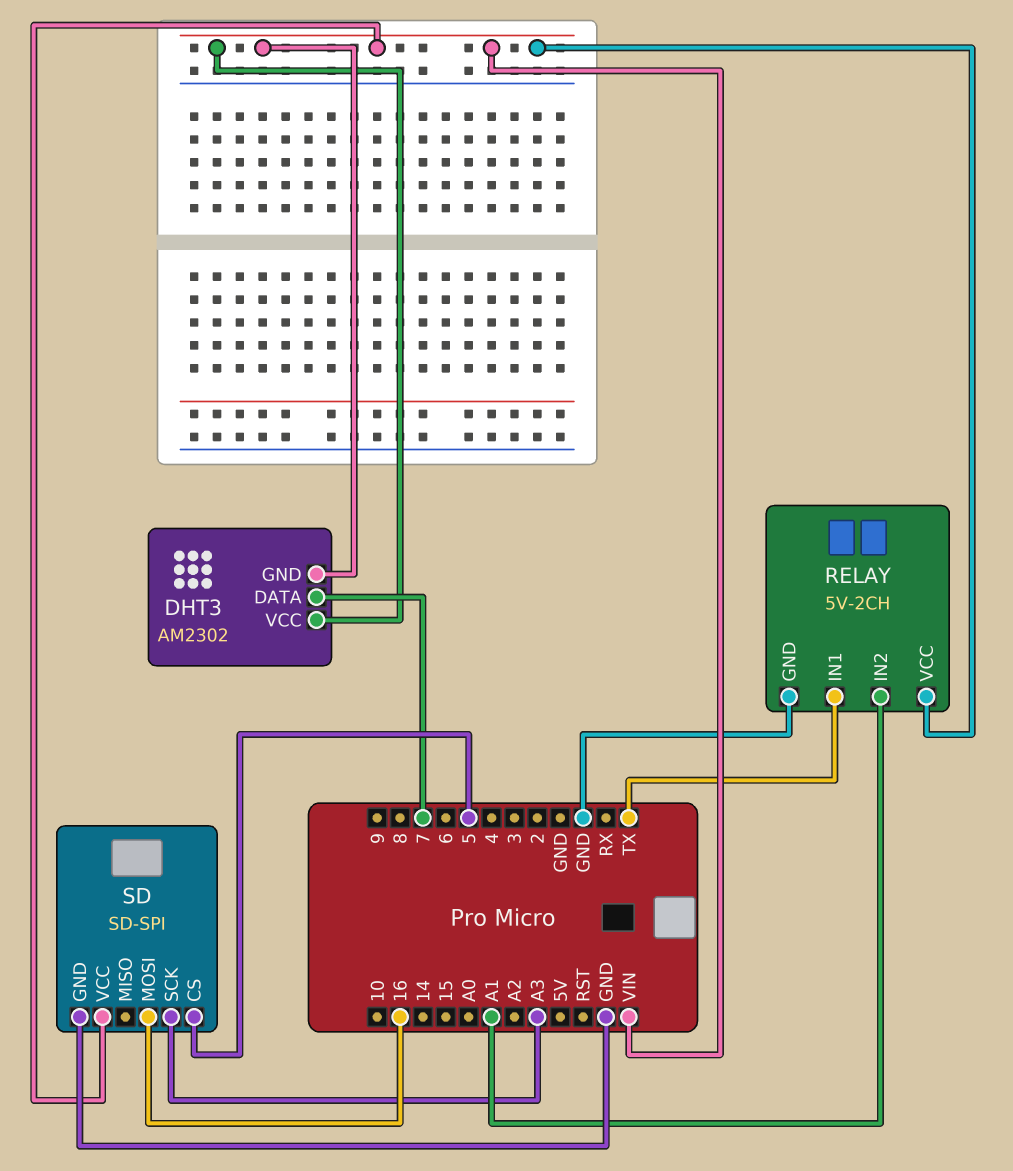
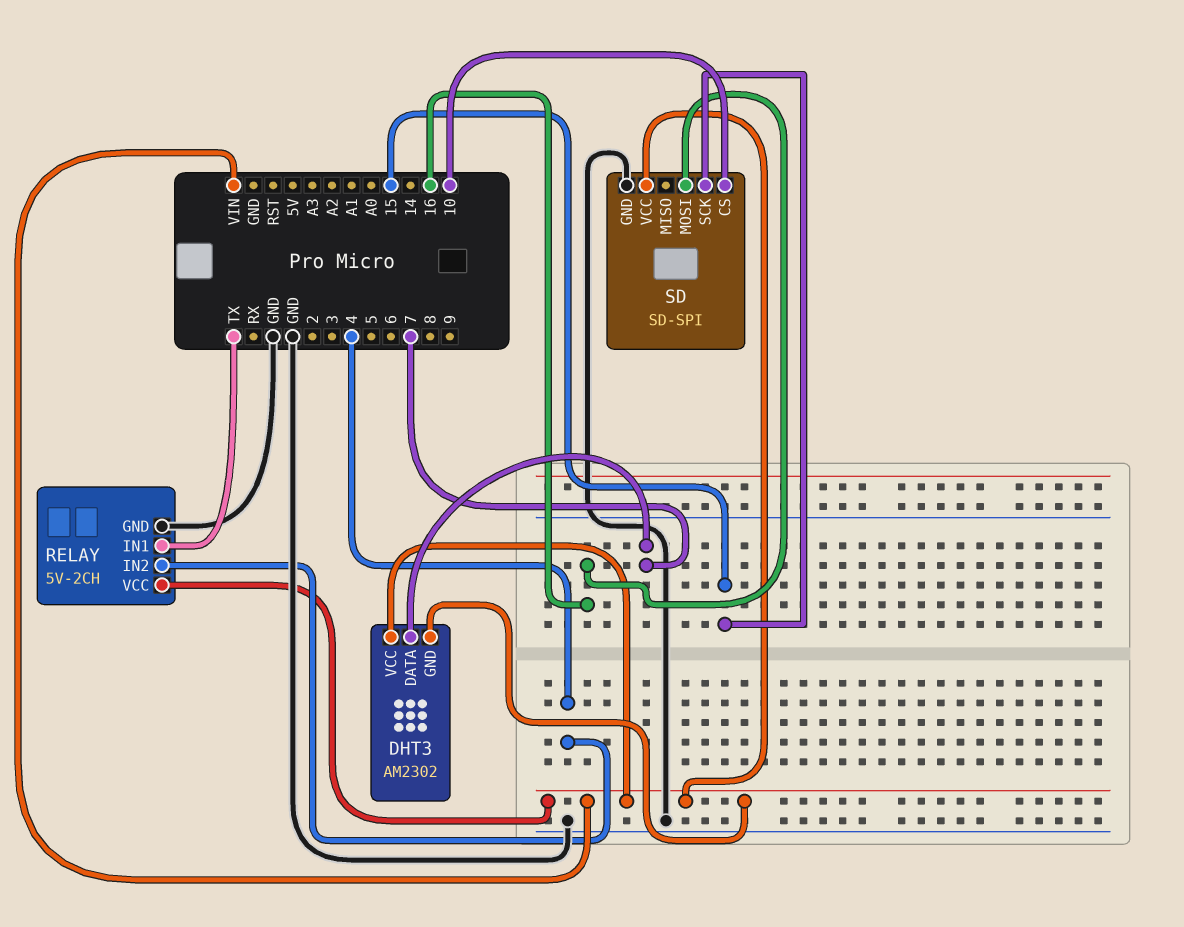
RELAY pin IN2: A1 -> 4
SD pin CS: 5 -> 10
SD pin SCK: A3 -> 15

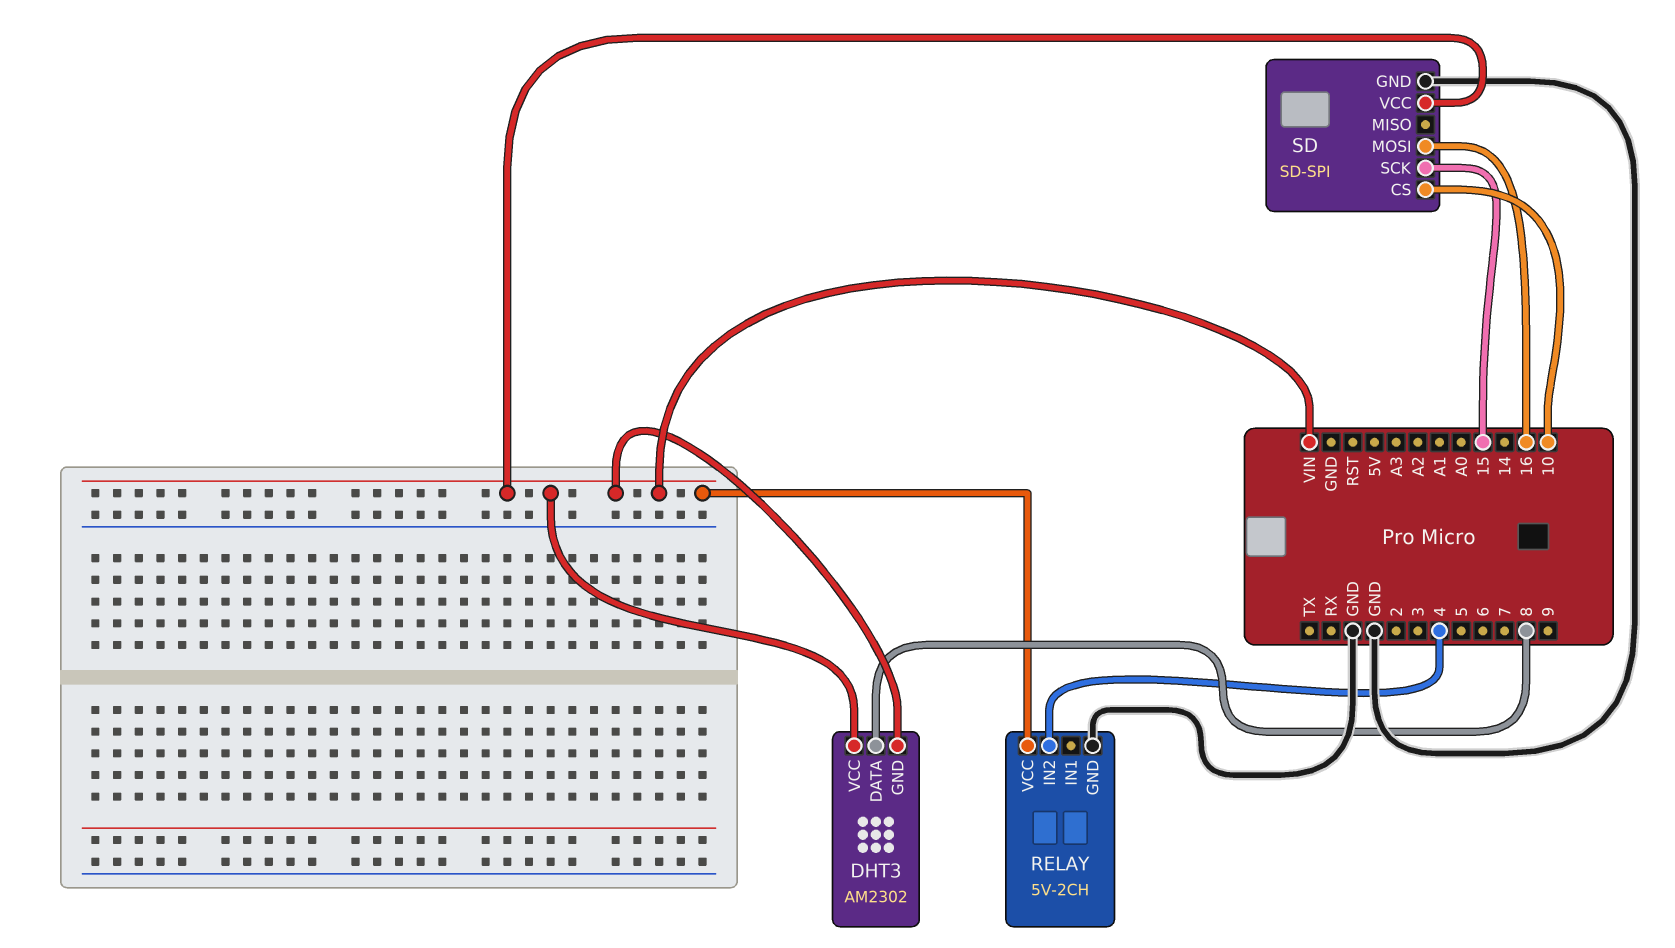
DHT3 pin DATA: 7 -> 8
RELAY pin IN1: TX -> none

